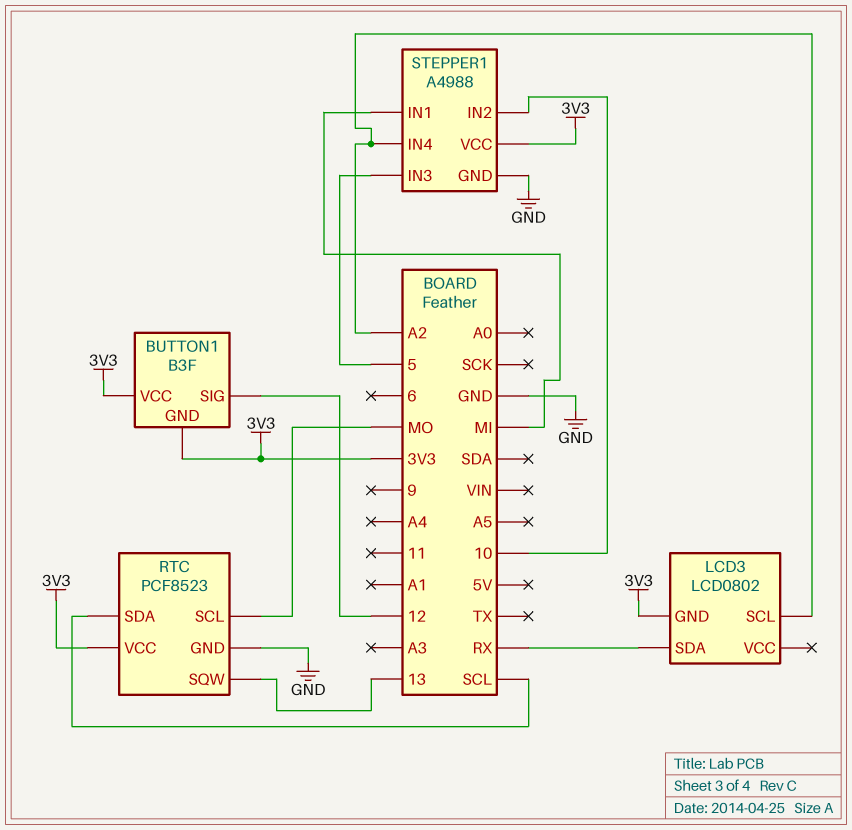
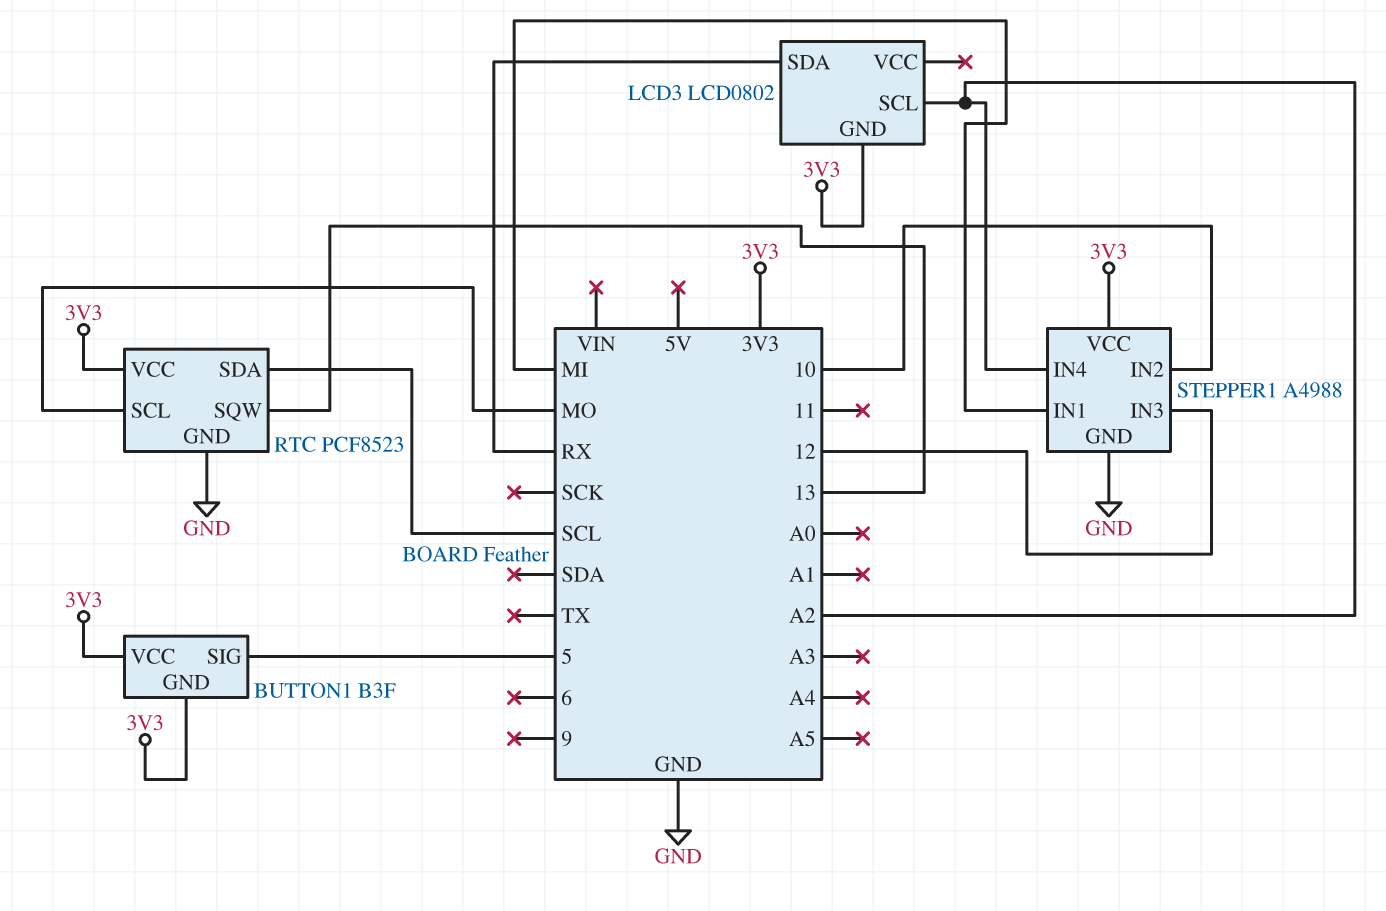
BUTTON1 pin SIG: 12 -> 5
STEPPER1 pin IN3: 5 -> 12

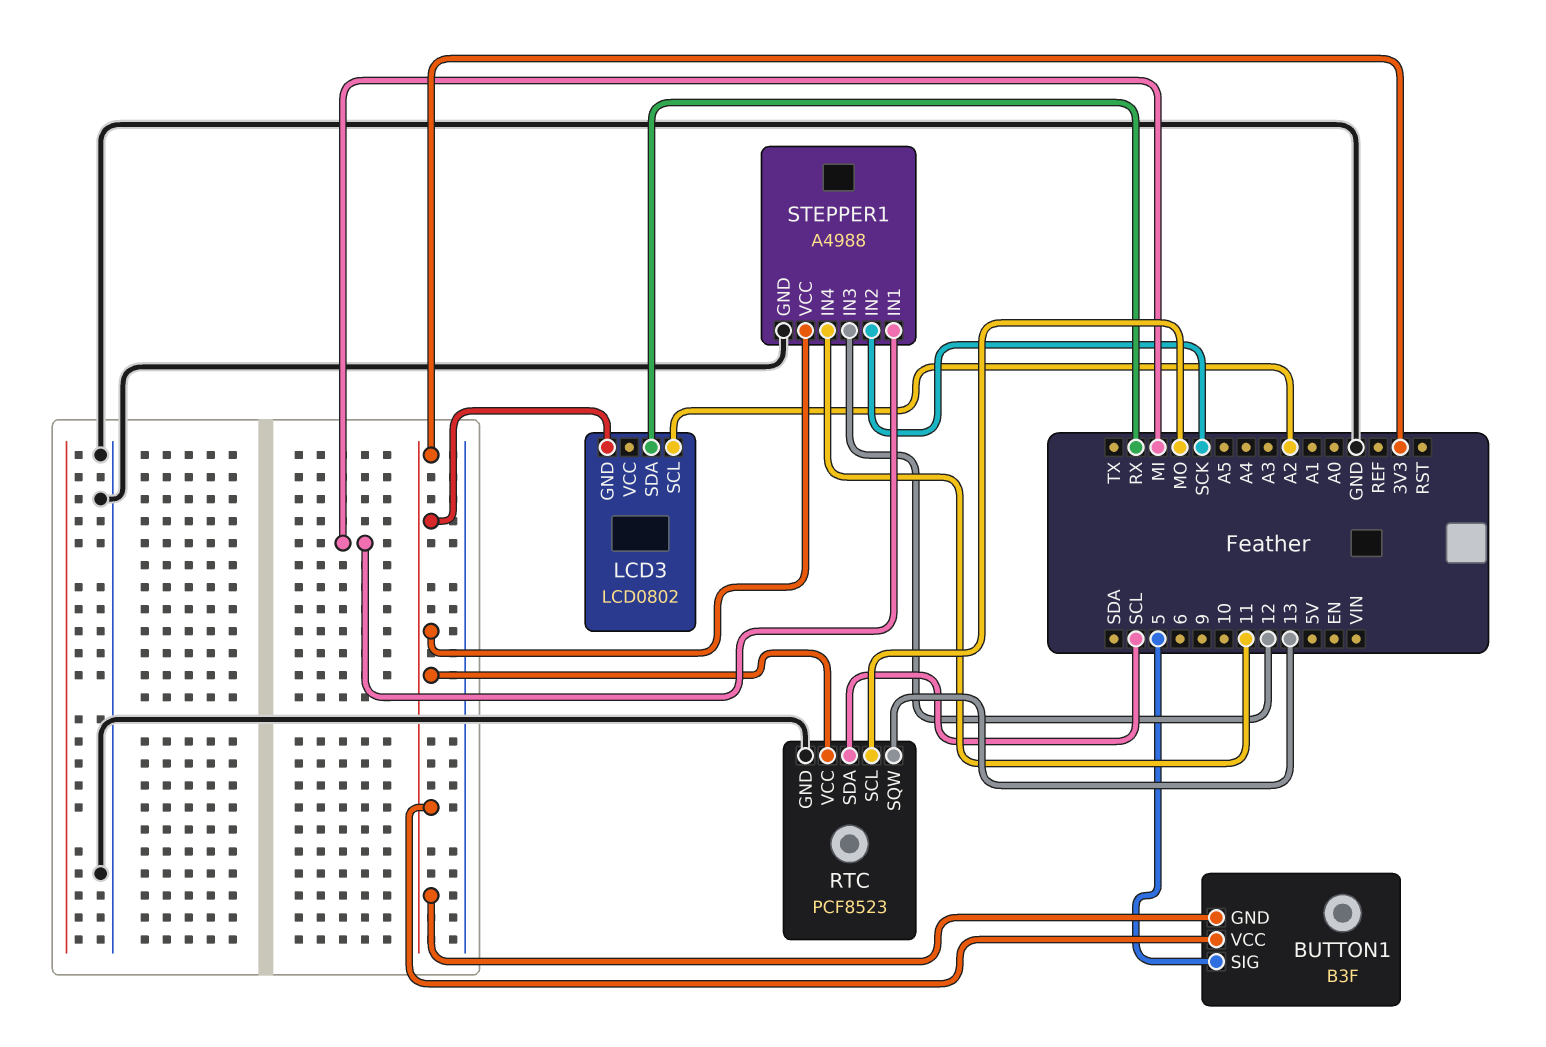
STEPPER1 pin IN2: 10 -> SCK
STEPPER1 pin IN4: A2 -> 11

